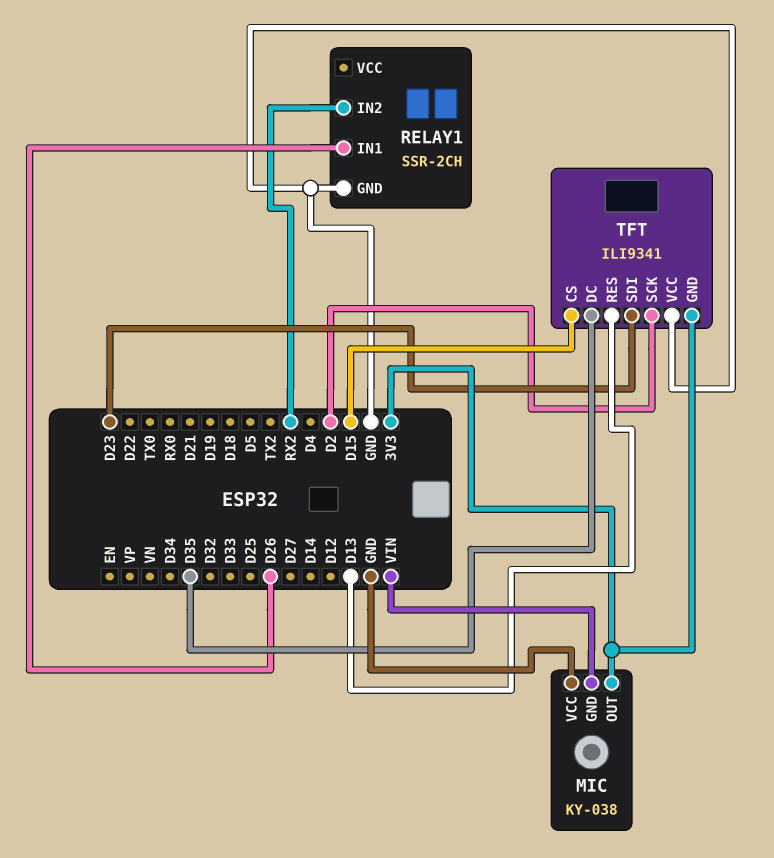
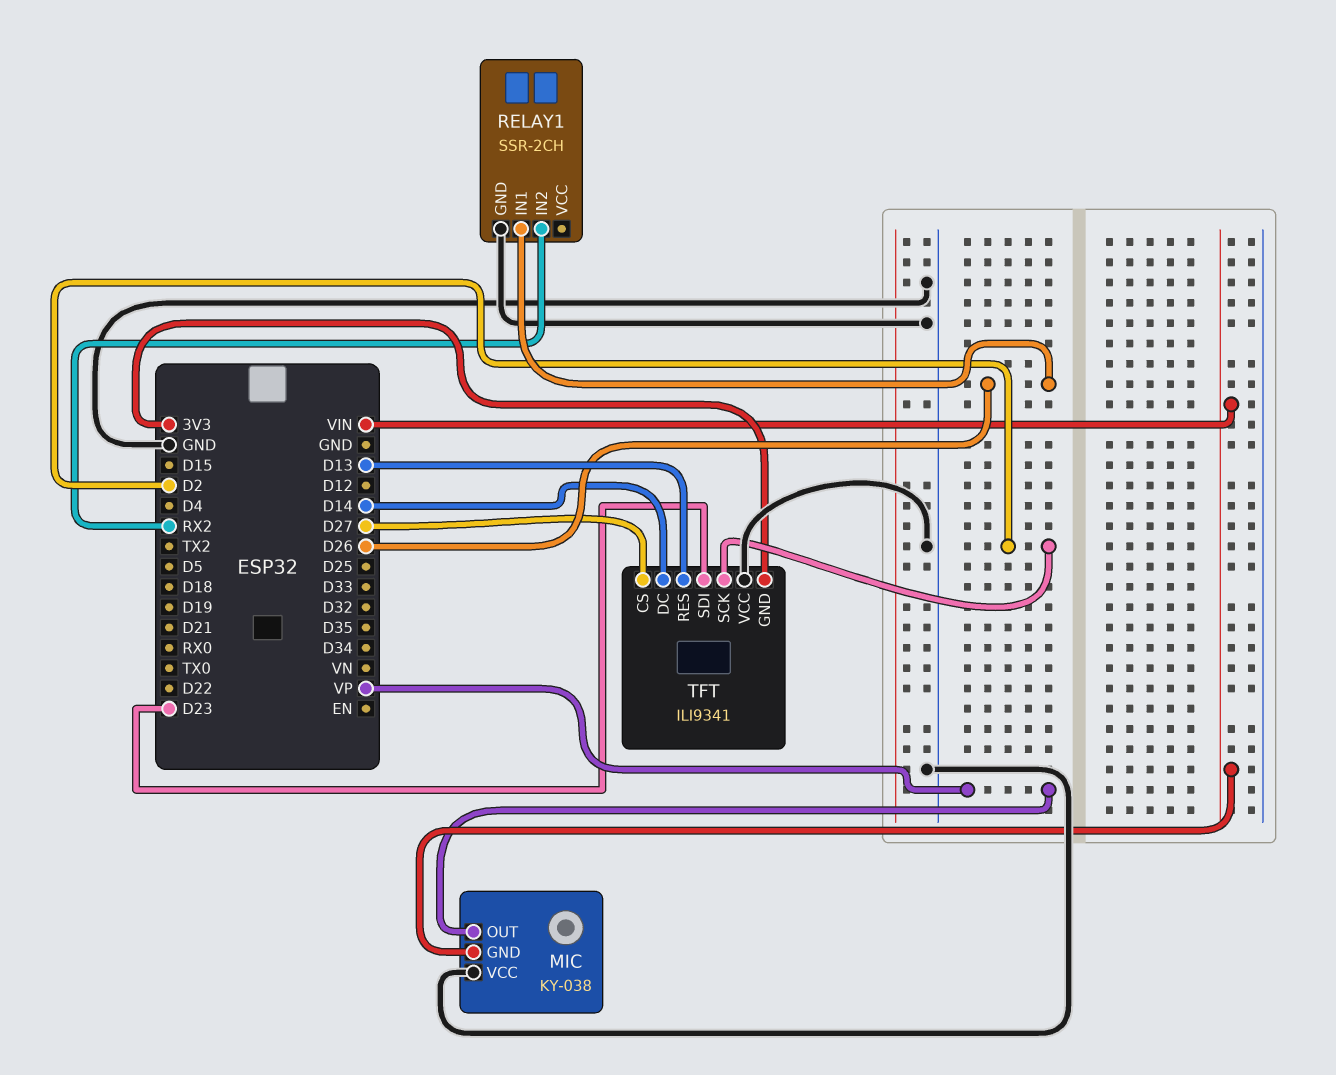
MIC pin OUT: 3V3 -> VP
TFT pin CS: D15 -> D27
TFT pin DC: D35 -> D14

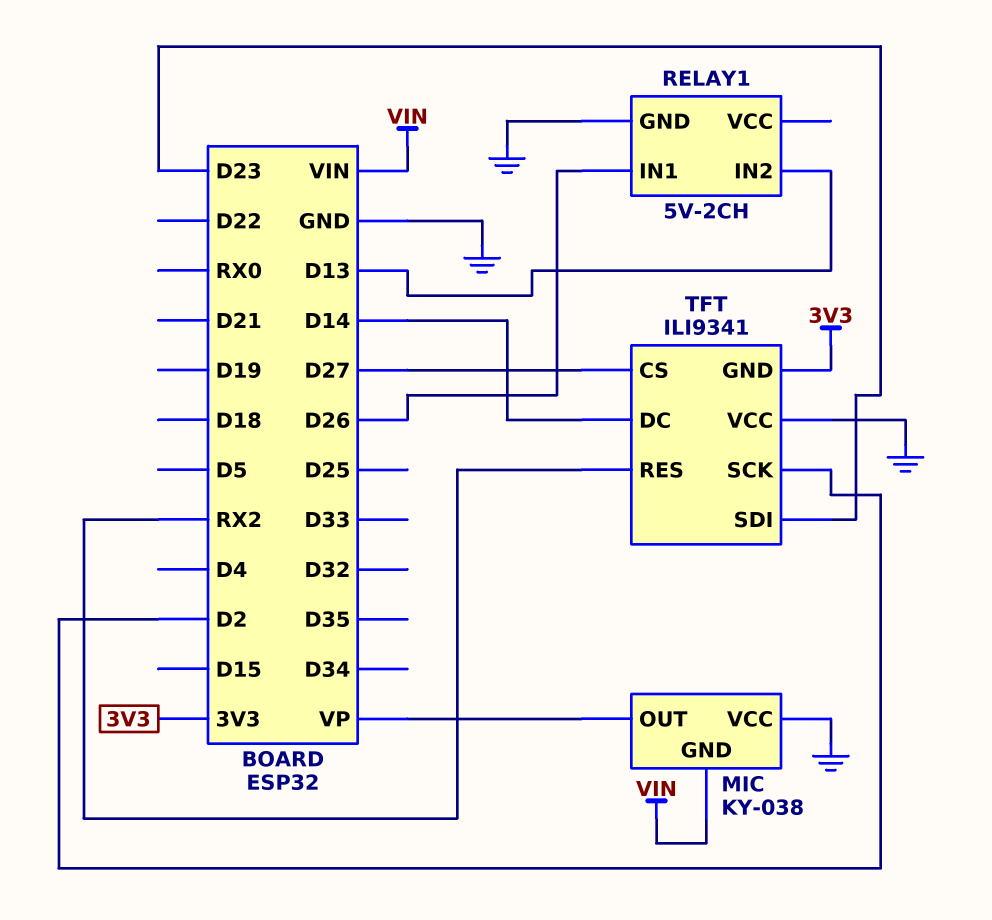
RELAY1: SSR-2CH -> 5V-2CH
RELAY1 pin IN2: RX2 -> D13
TFT pin RES: D13 -> RX2

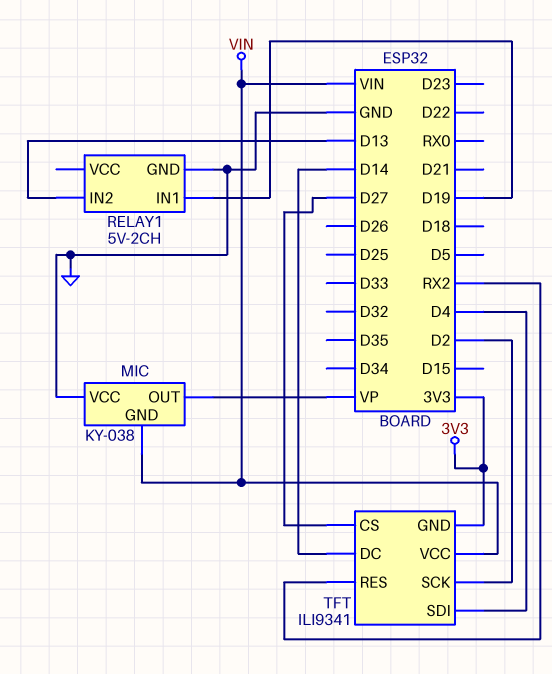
RELAY1 pin IN1: D26 -> D19
TFT pin SDI: D23 -> D4
TFT pin VCC: GND -> VIN

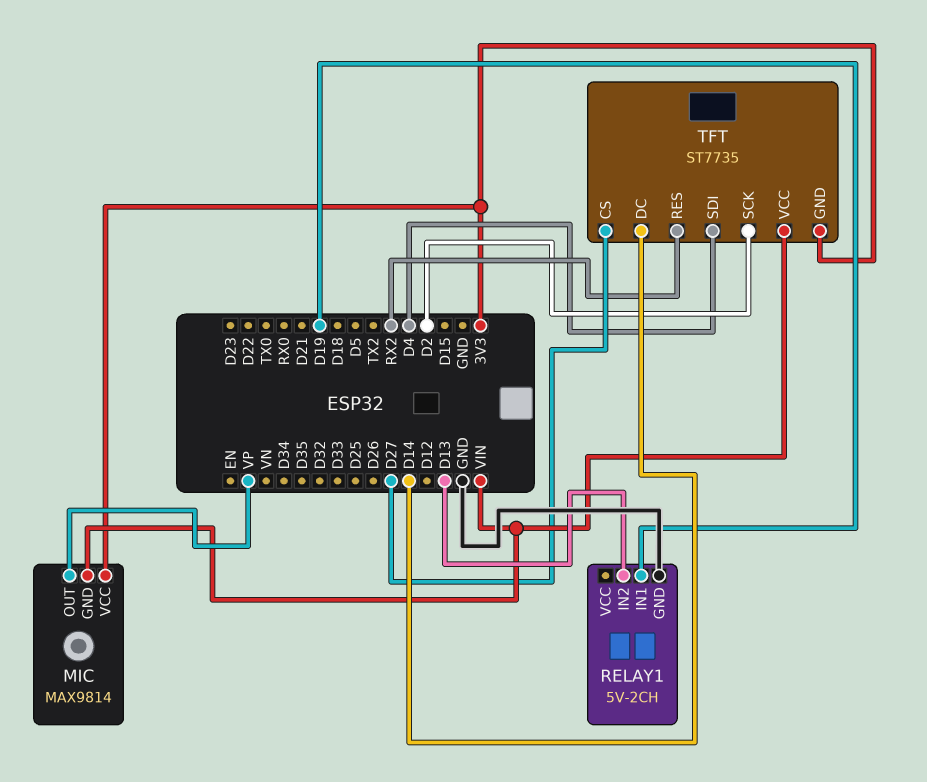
MIC: KY-038 -> MAX9814
MIC pin VCC: GND -> 3V3
TFT: ILI9341 -> ST7735

